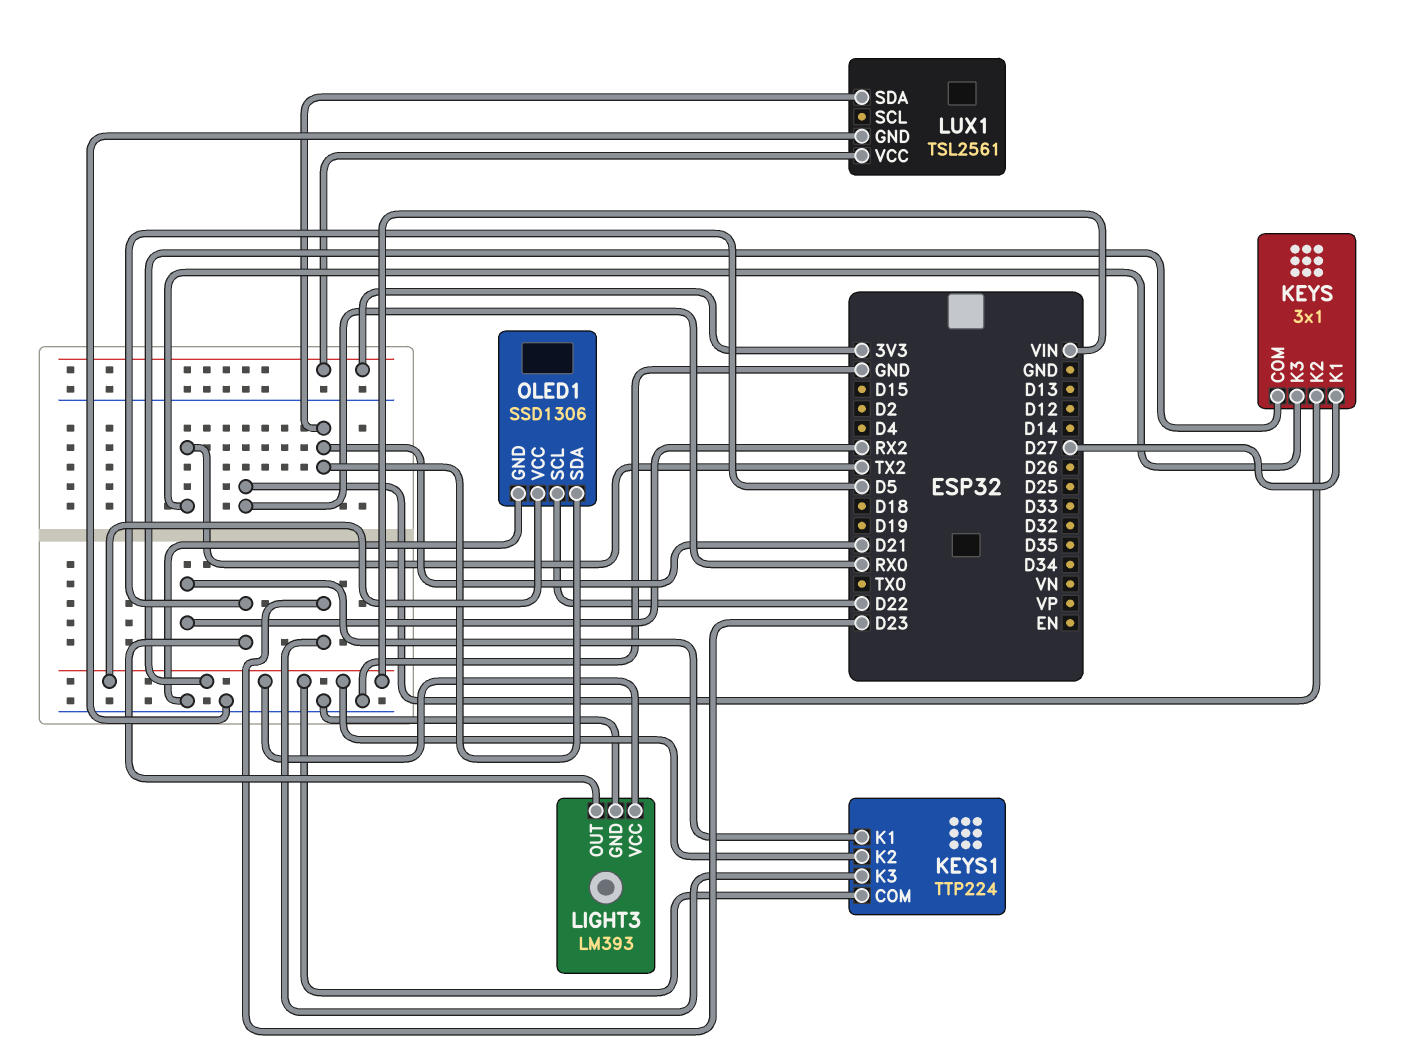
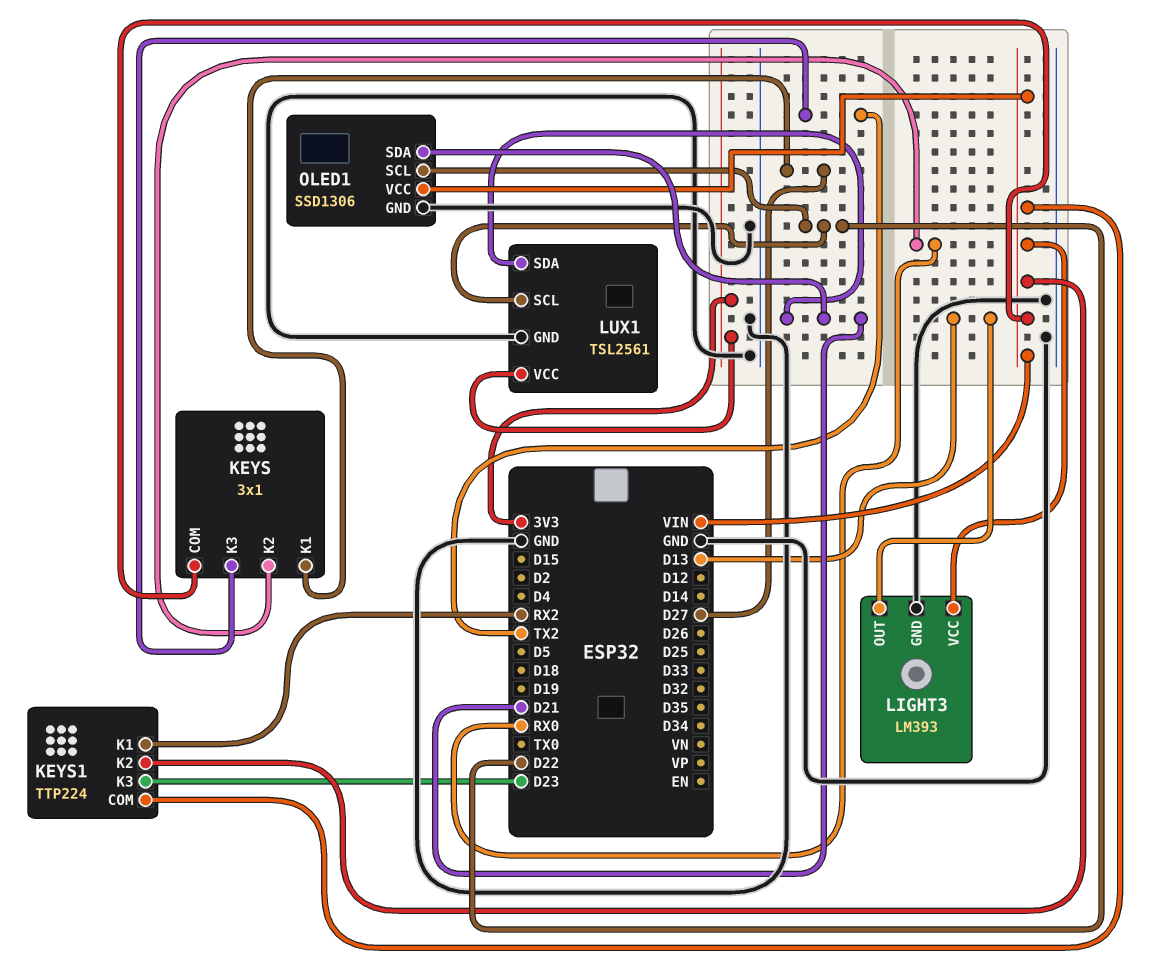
LIGHT3 pin OUT: D5 -> D13
LUX1 pin SCL: none -> D22

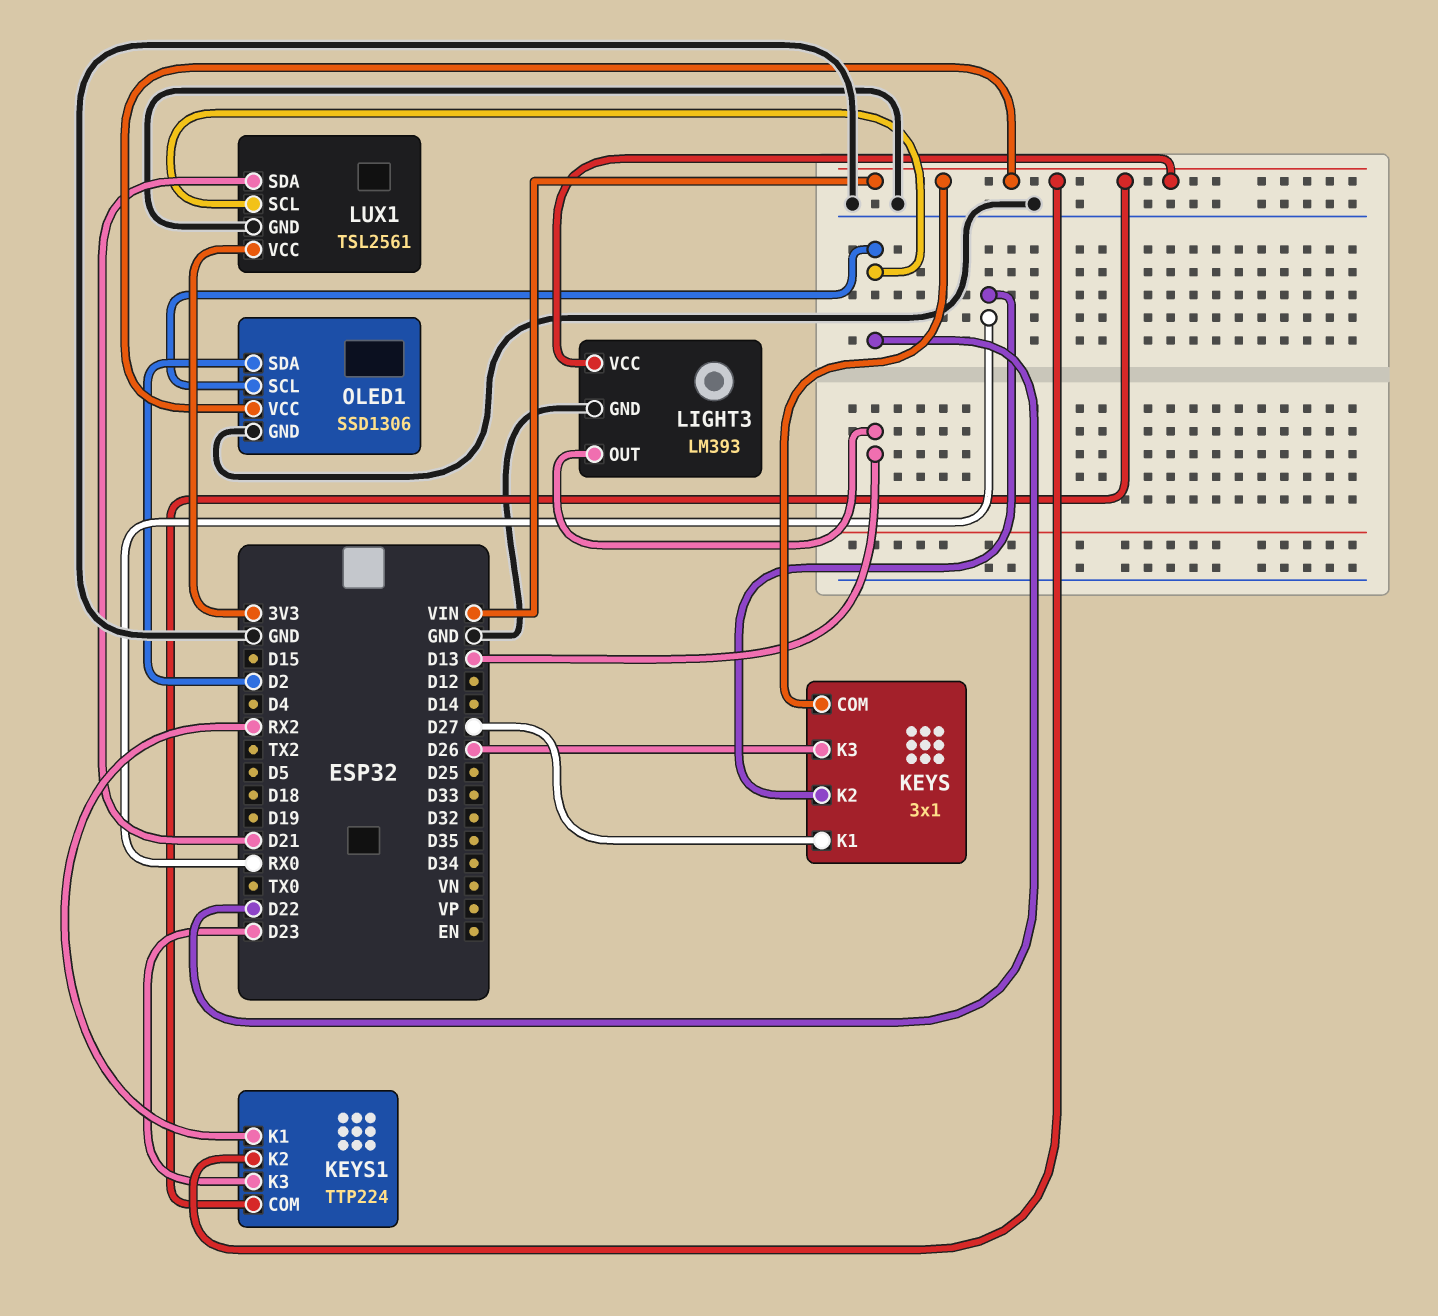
KEYS pin K3: TX2 -> D26
OLED1 pin SDA: D21 -> D2

